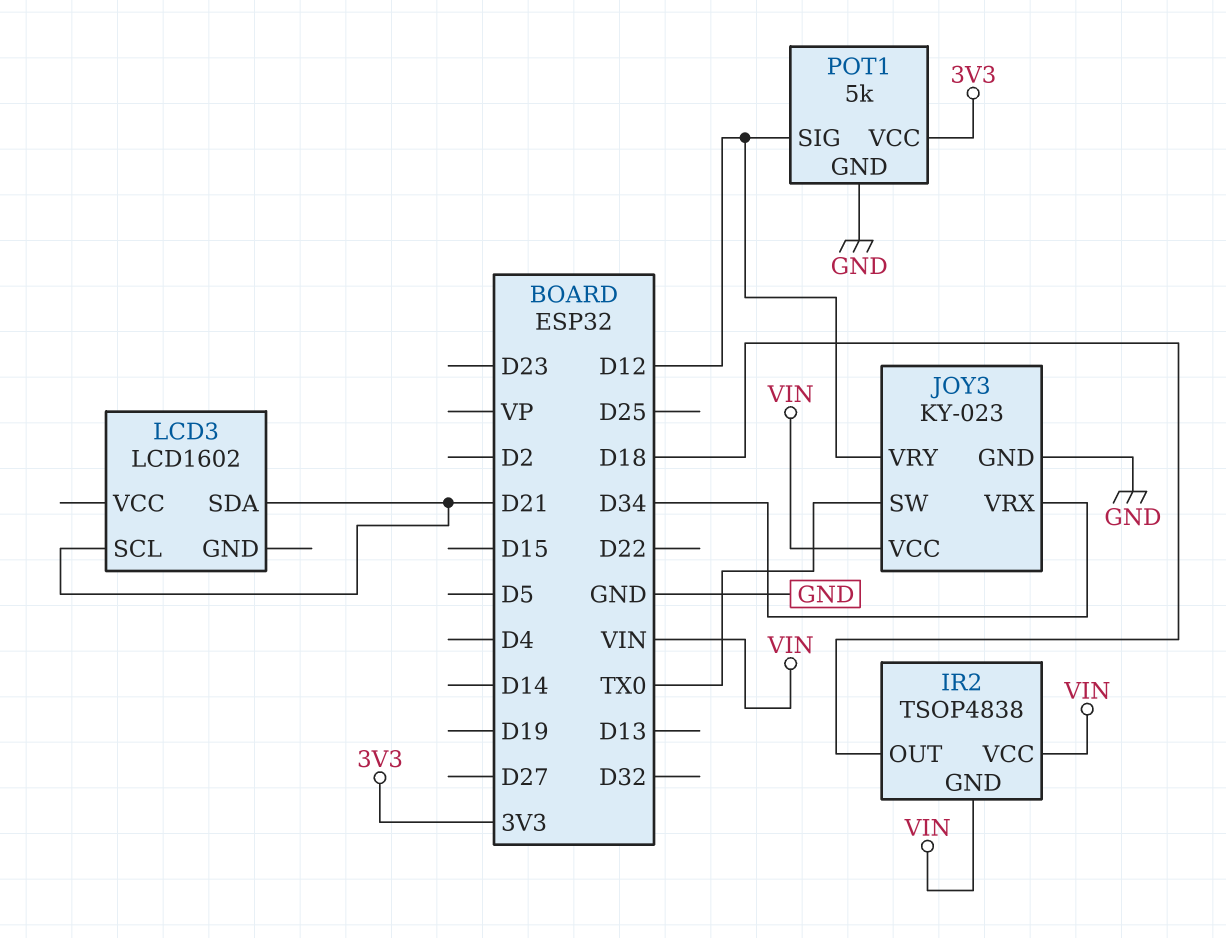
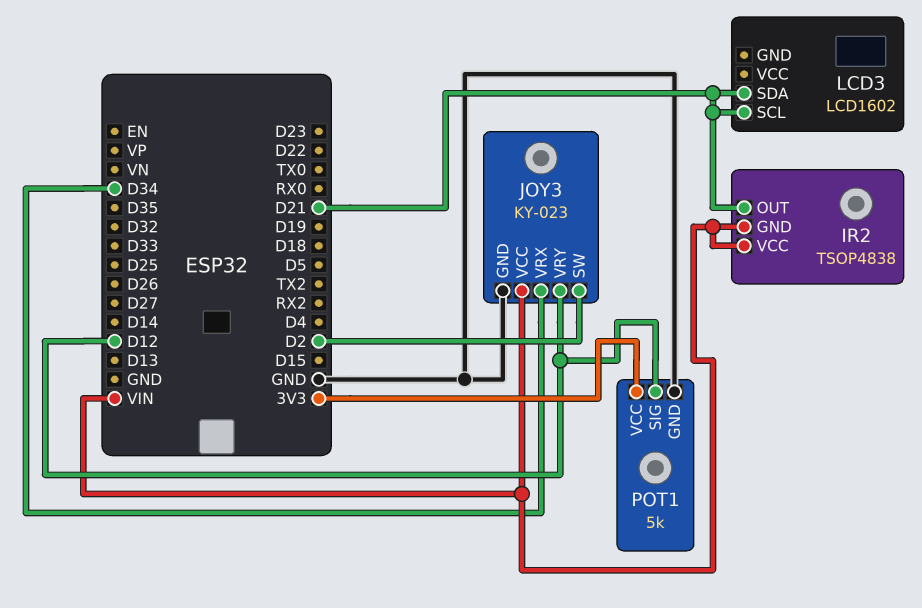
IR2 pin OUT: D18 -> D21
JOY3 pin SW: TX0 -> D2

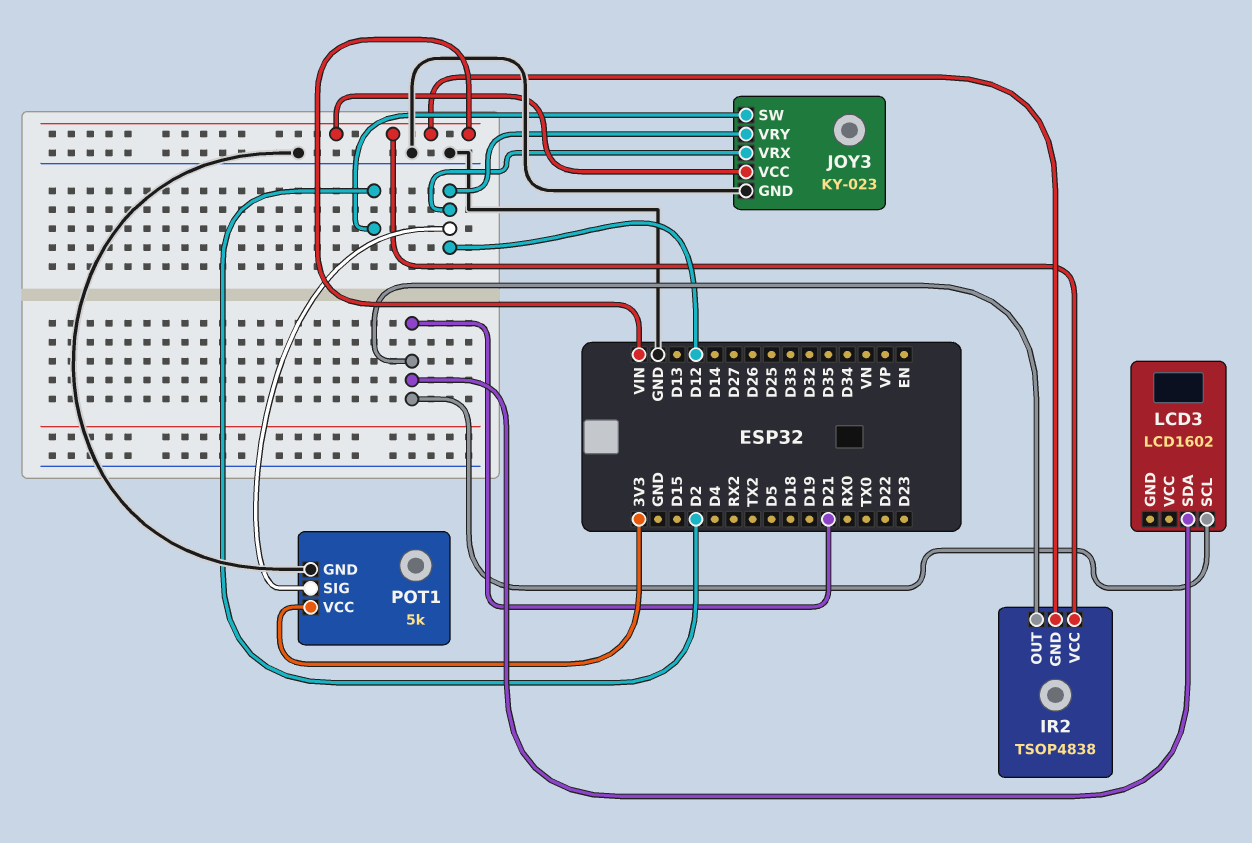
JOY3 pin VRX: D34 -> D12

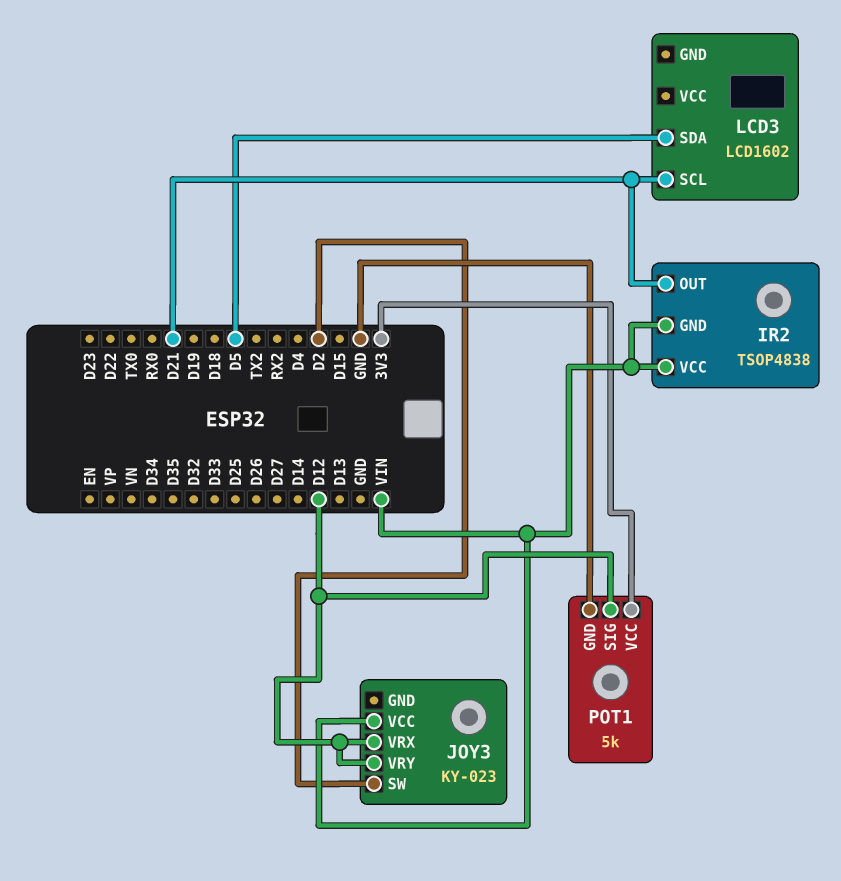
JOY3 pin GND: GND -> none
LCD3 pin SDA: D21 -> D5

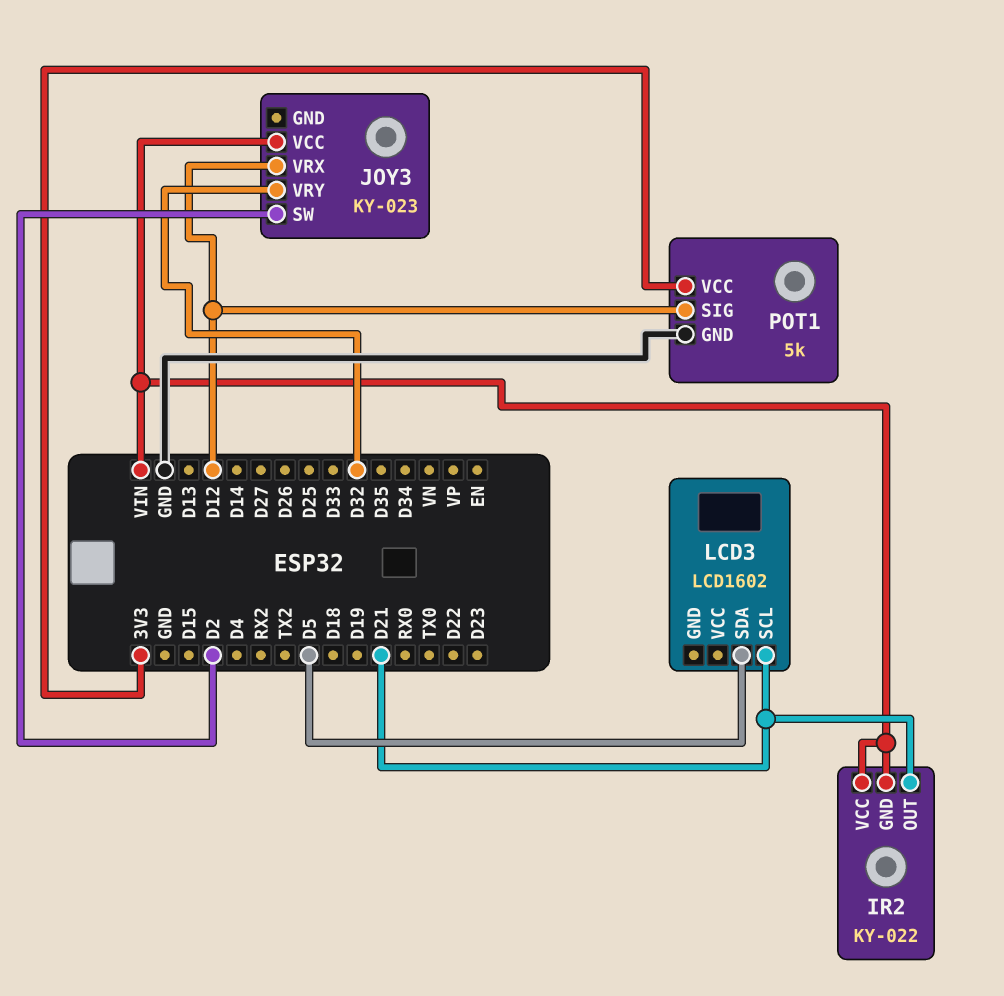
IR2: TSOP4838 -> KY-022
JOY3 pin VRY: D12 -> D32

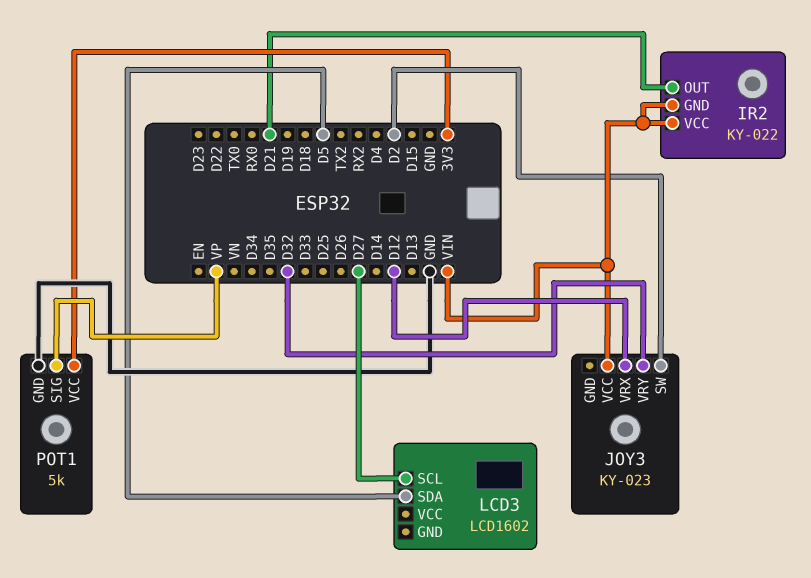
LCD3 pin SCL: D21 -> D27
POT1 pin SIG: D12 -> VP

